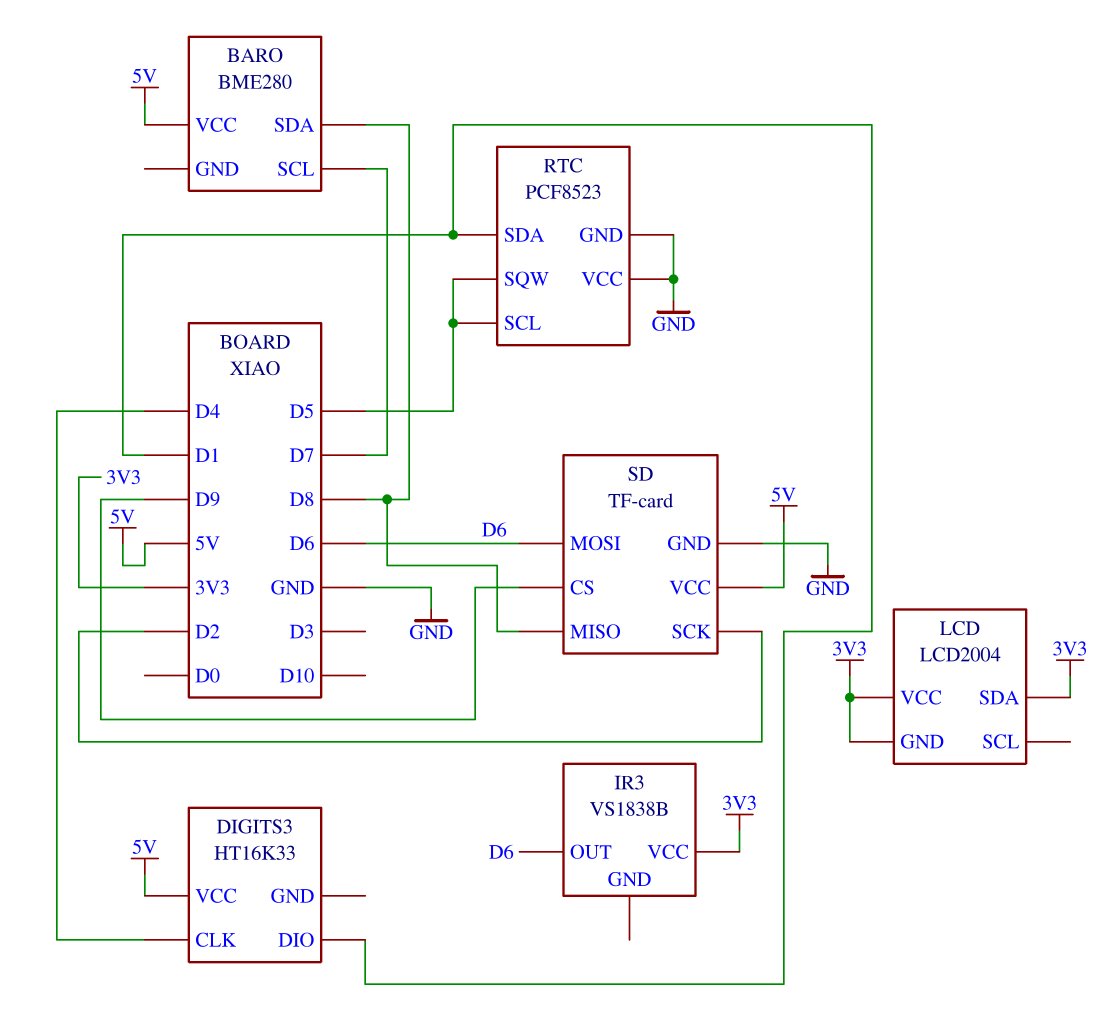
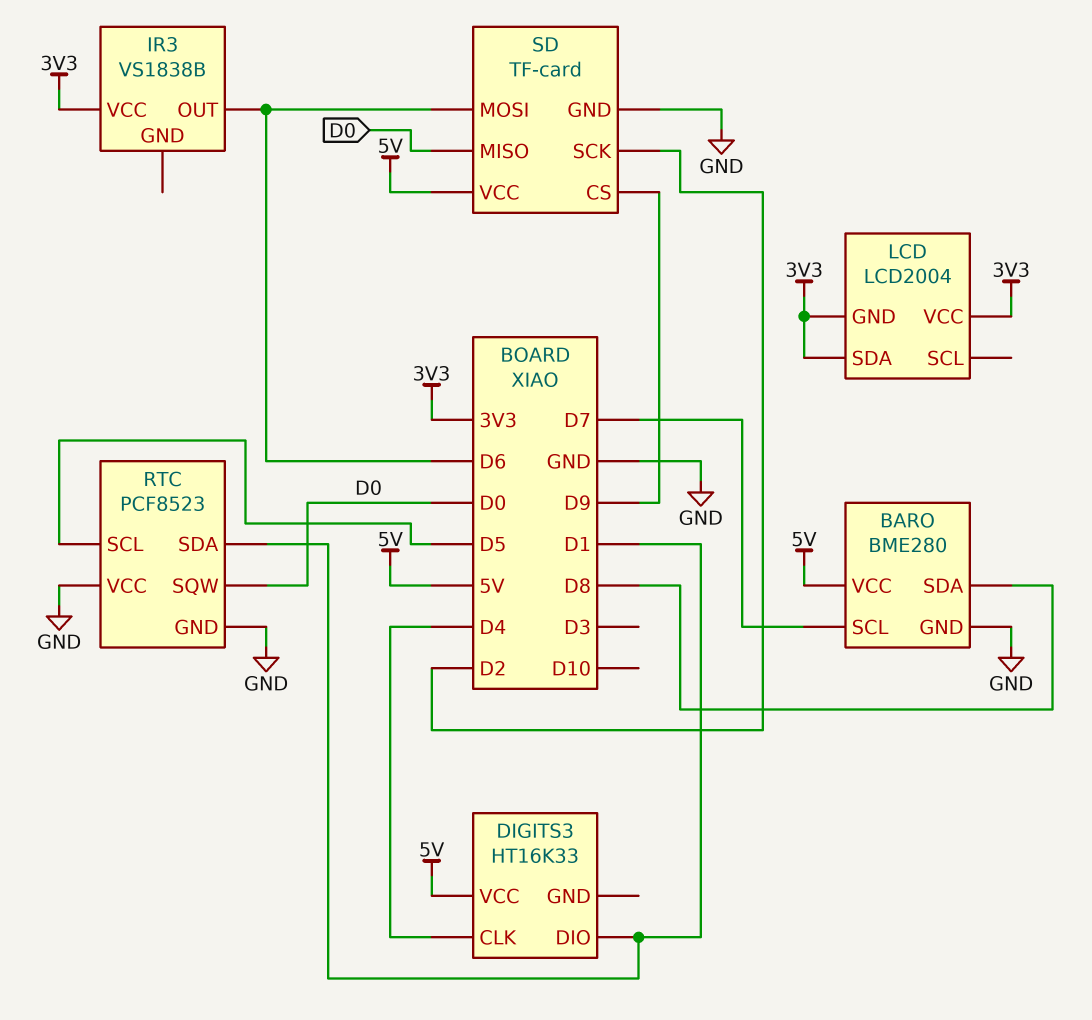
BARO pin GND: none -> GND
RTC pin SQW: D5 -> D0
SD pin MISO: D8 -> D0

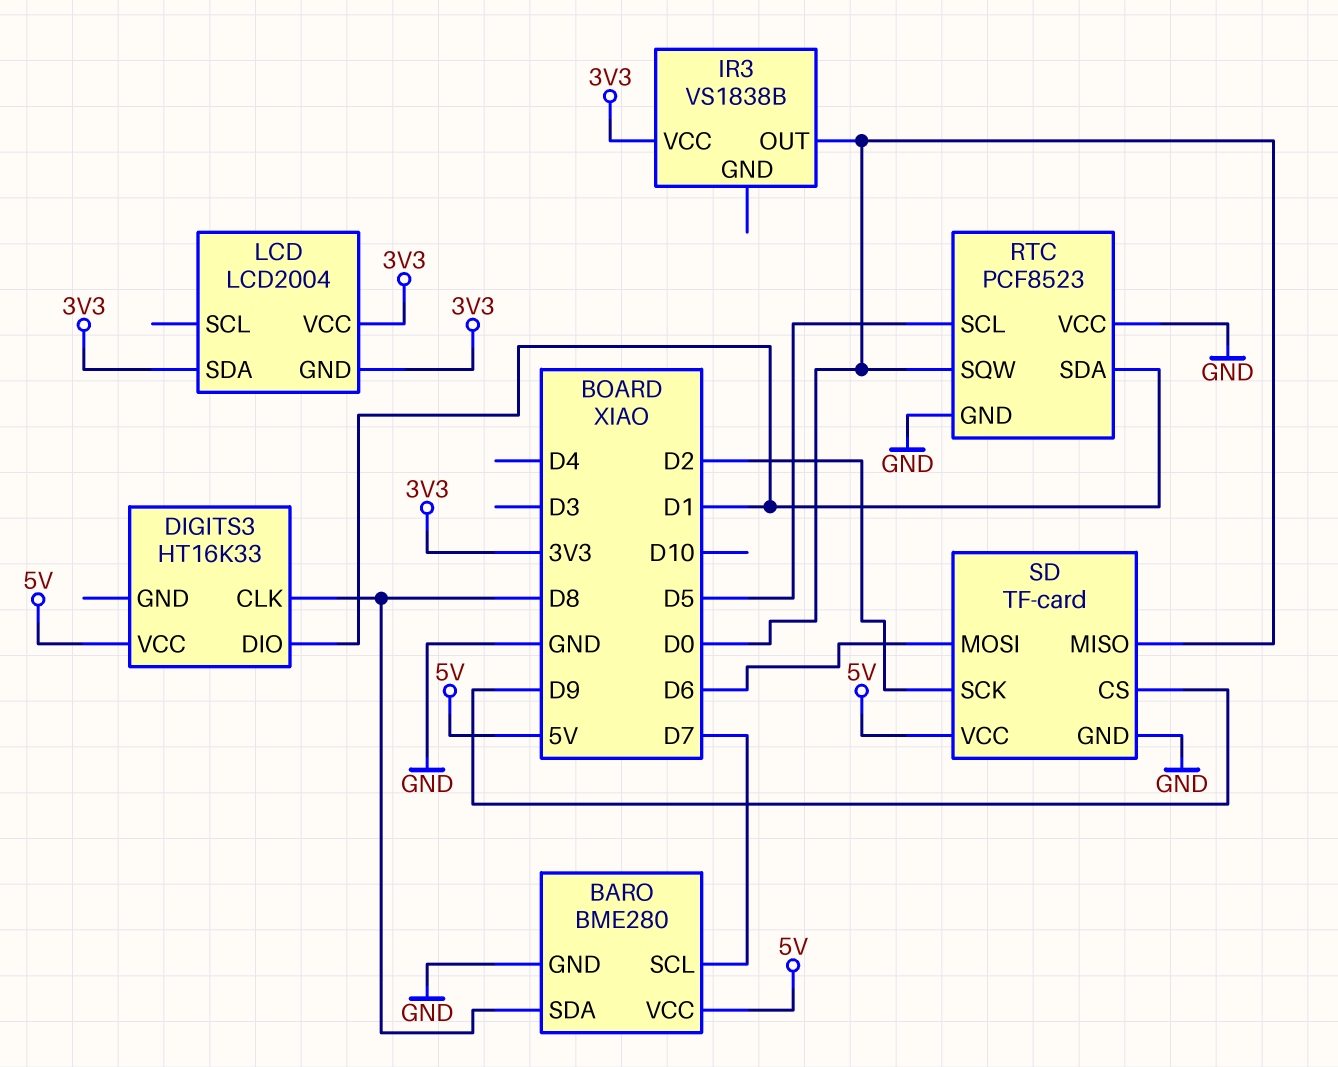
DIGITS3 pin CLK: D4 -> D8
IR3 pin OUT: D6 -> D0

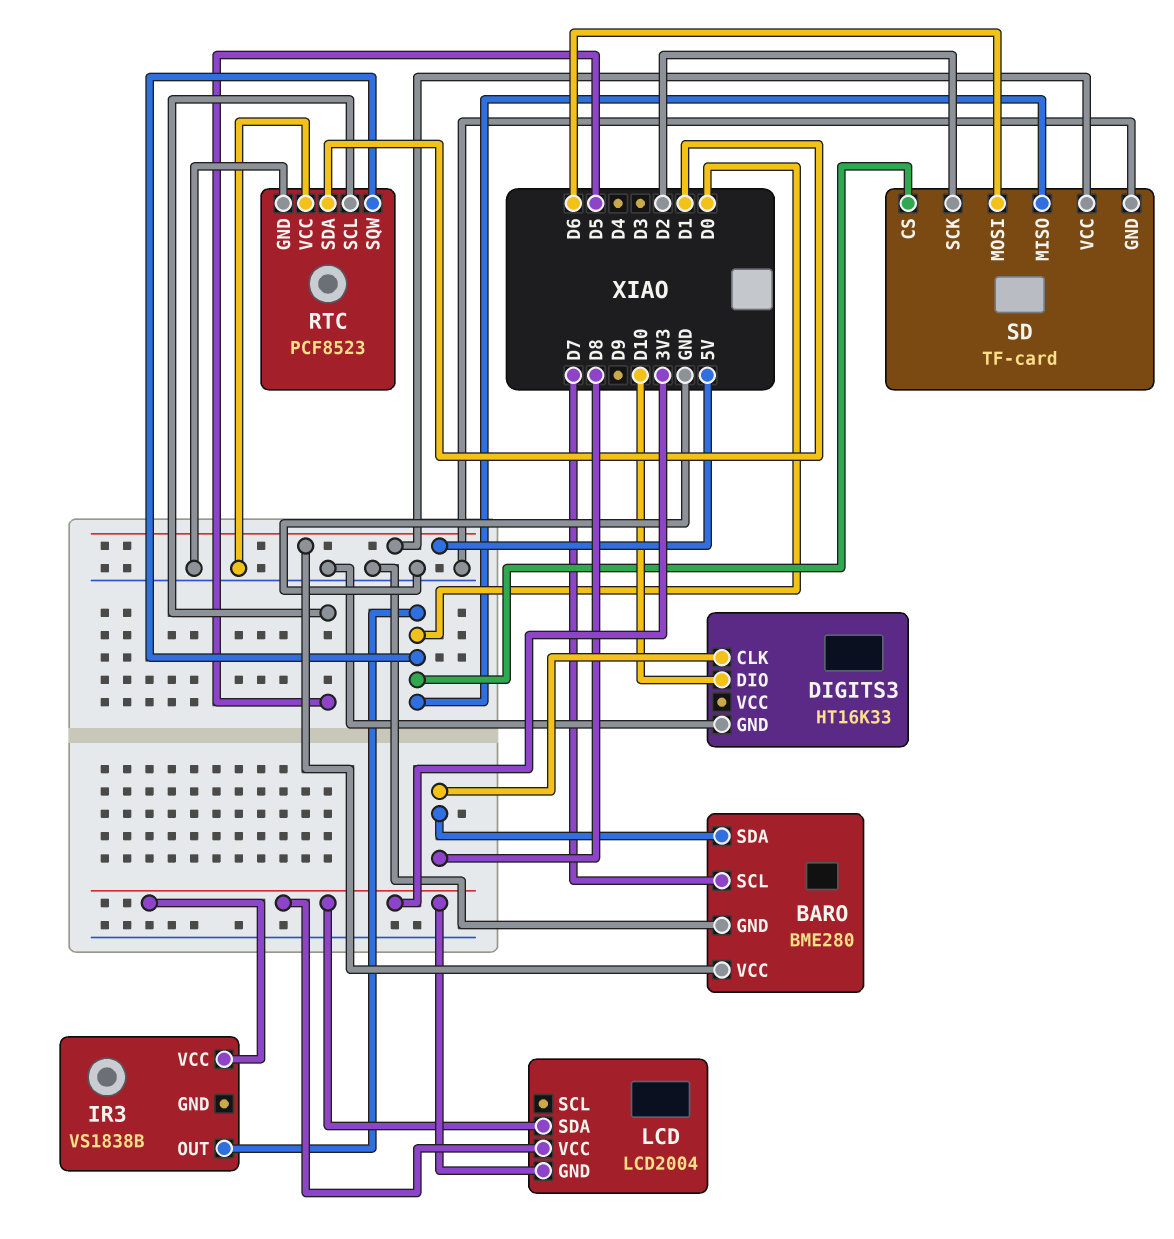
DIGITS3 pin DIO: D1 -> D10
DIGITS3 pin GND: none -> GND
DIGITS3 pin VCC: 5V -> none
SD pin CS: D9 -> D0

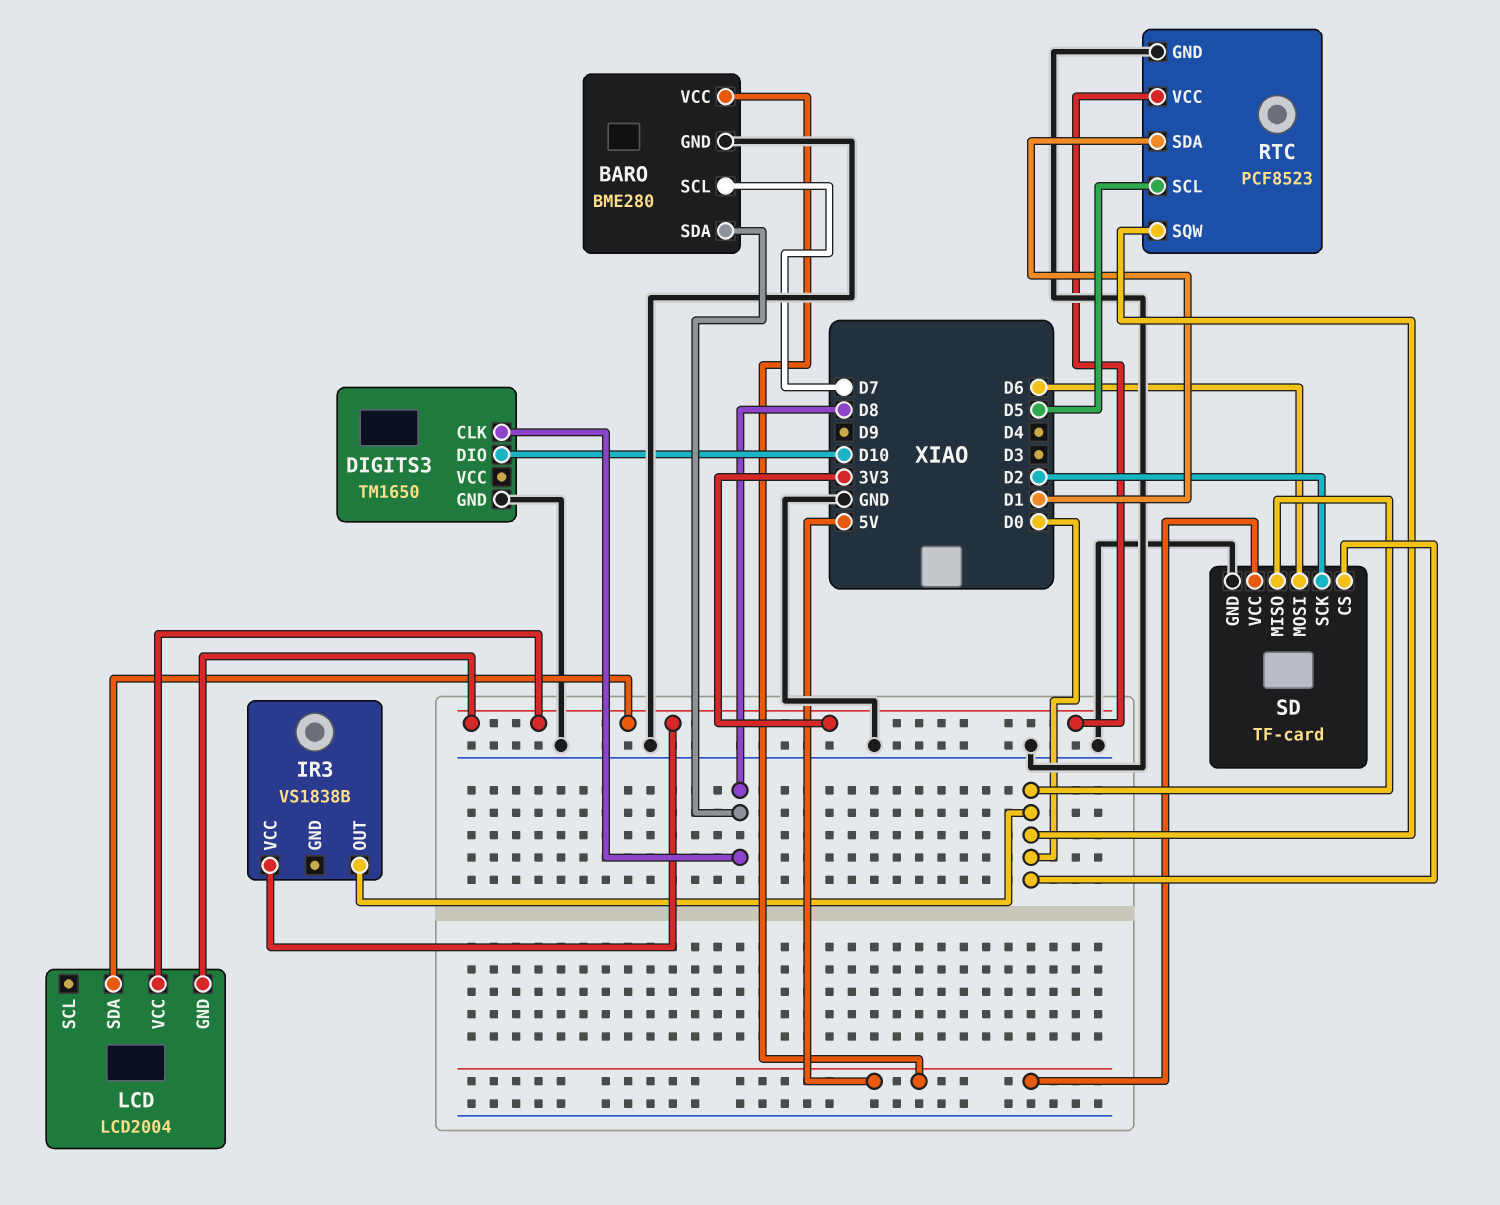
DIGITS3: HT16K33 -> TM1650
RTC pin VCC: GND -> 3V3

